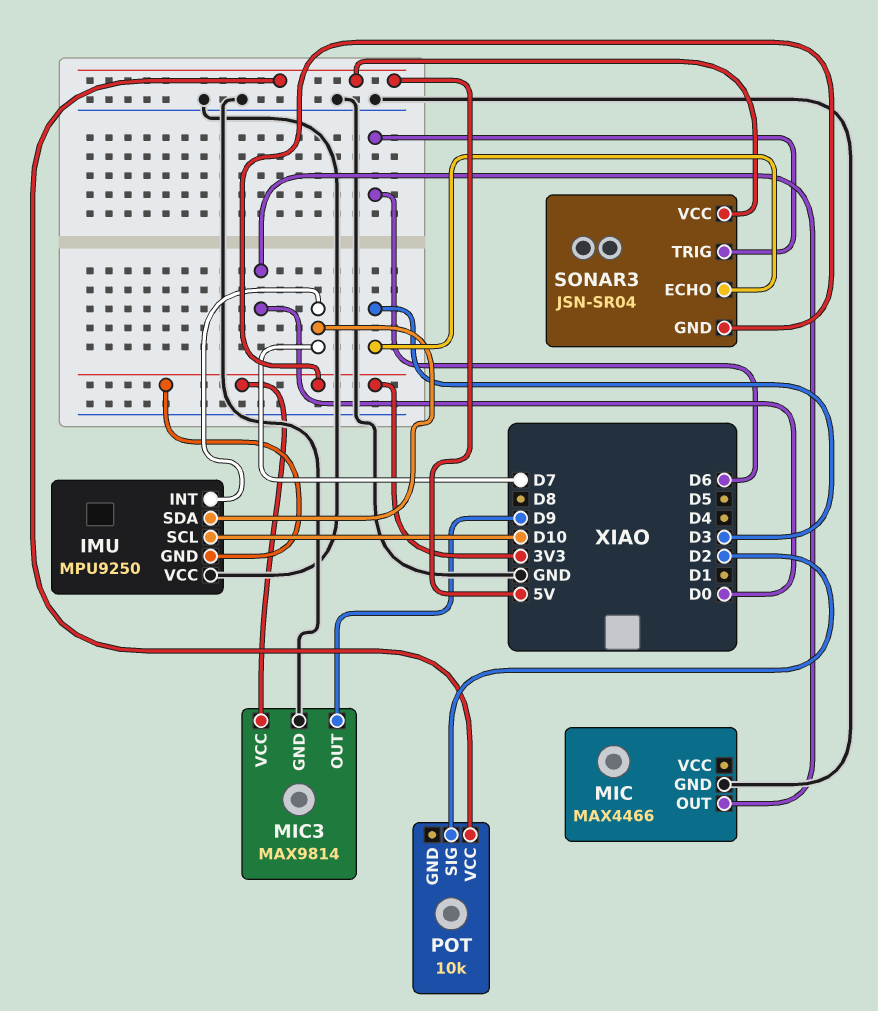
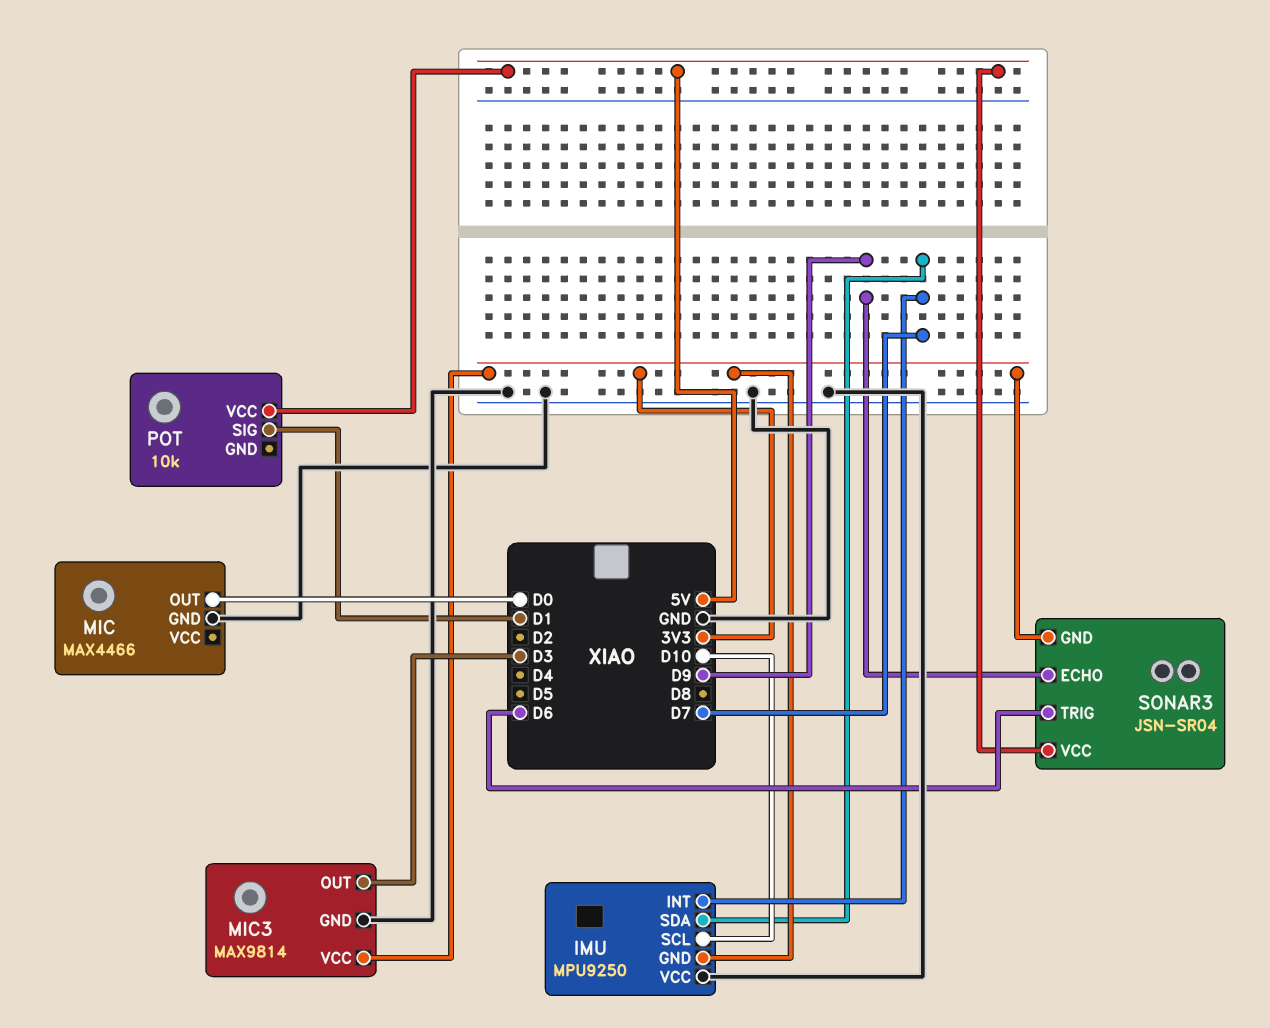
MIC3 pin OUT: D9 -> D3
POT pin SIG: D2 -> D1
SONAR3 pin ECHO: D3 -> D9

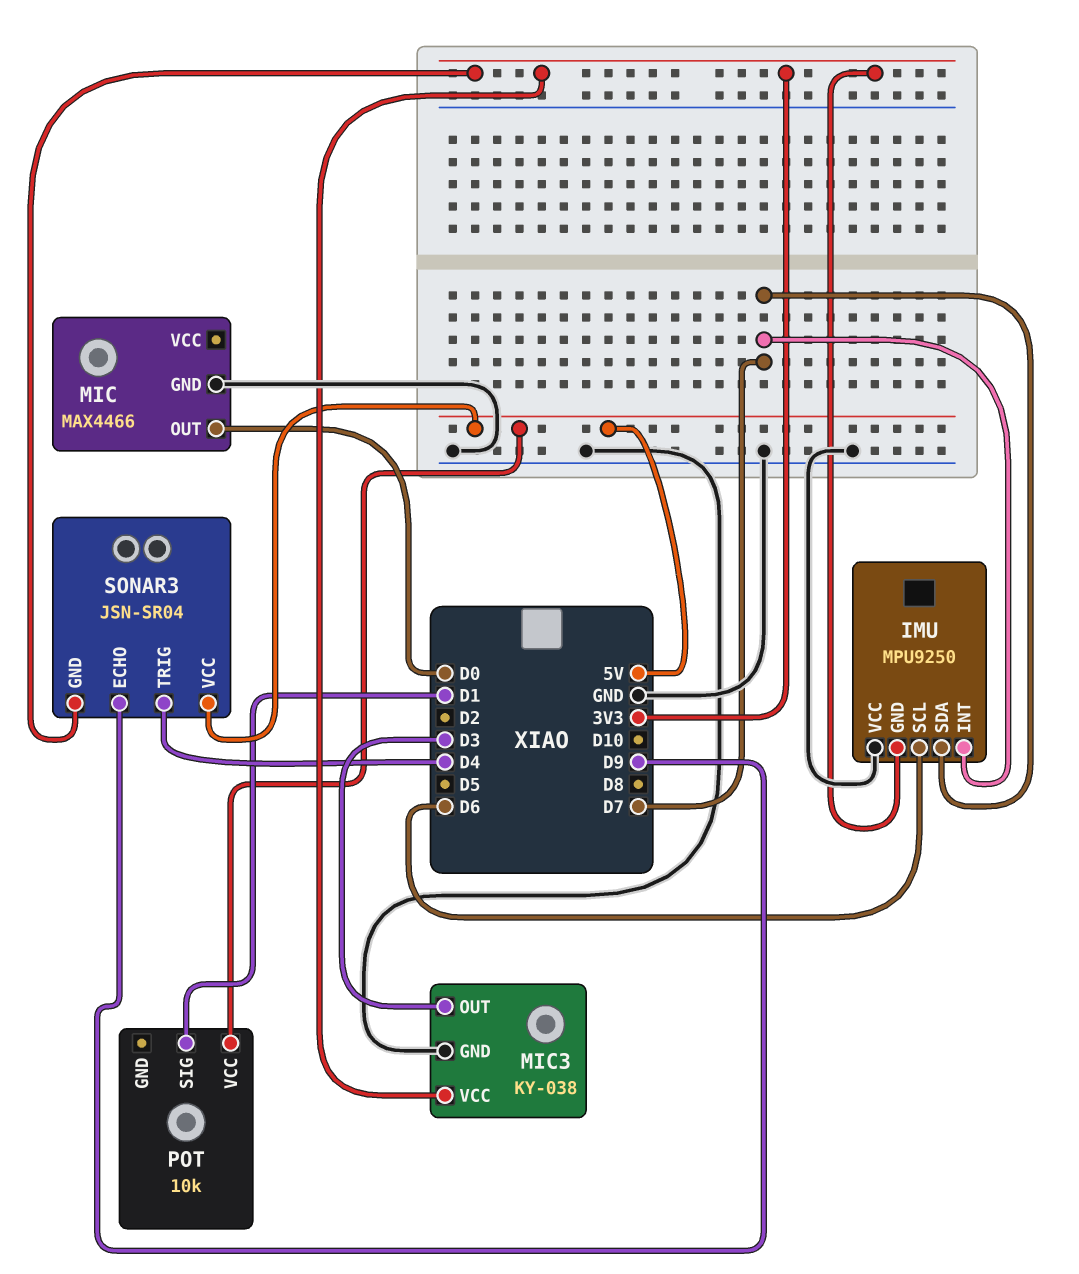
IMU pin SCL: D10 -> D6
MIC3: MAX9814 -> KY-038
SONAR3 pin TRIG: D6 -> D4

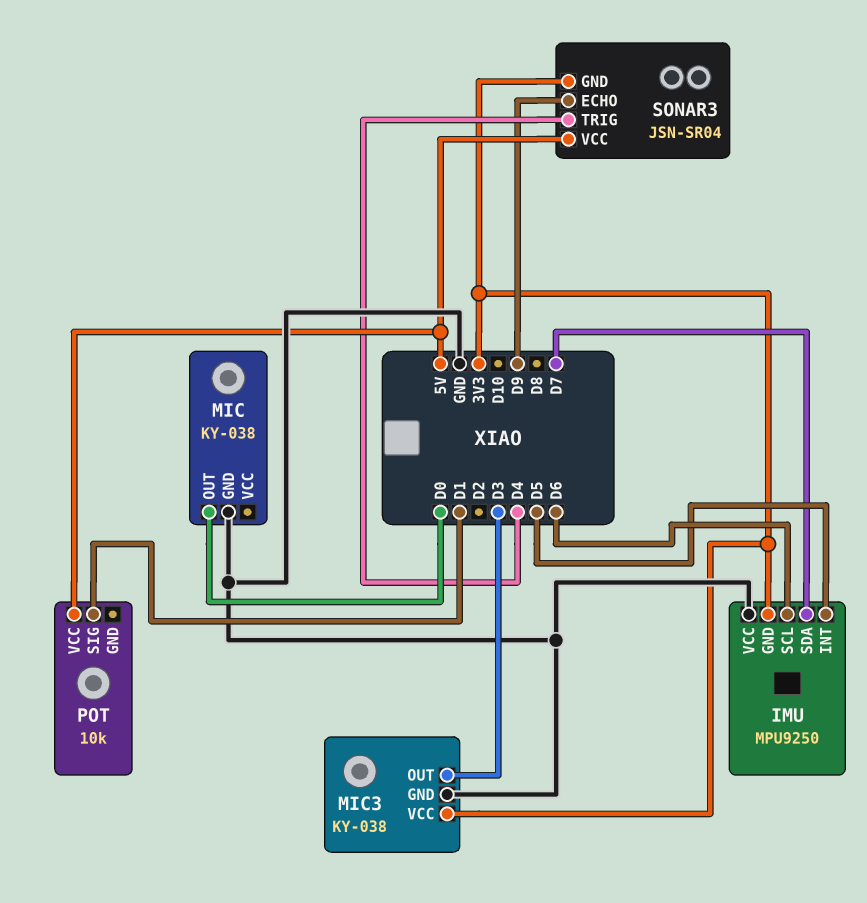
IMU pin INT: D7 -> D5
MIC: MAX4466 -> KY-038

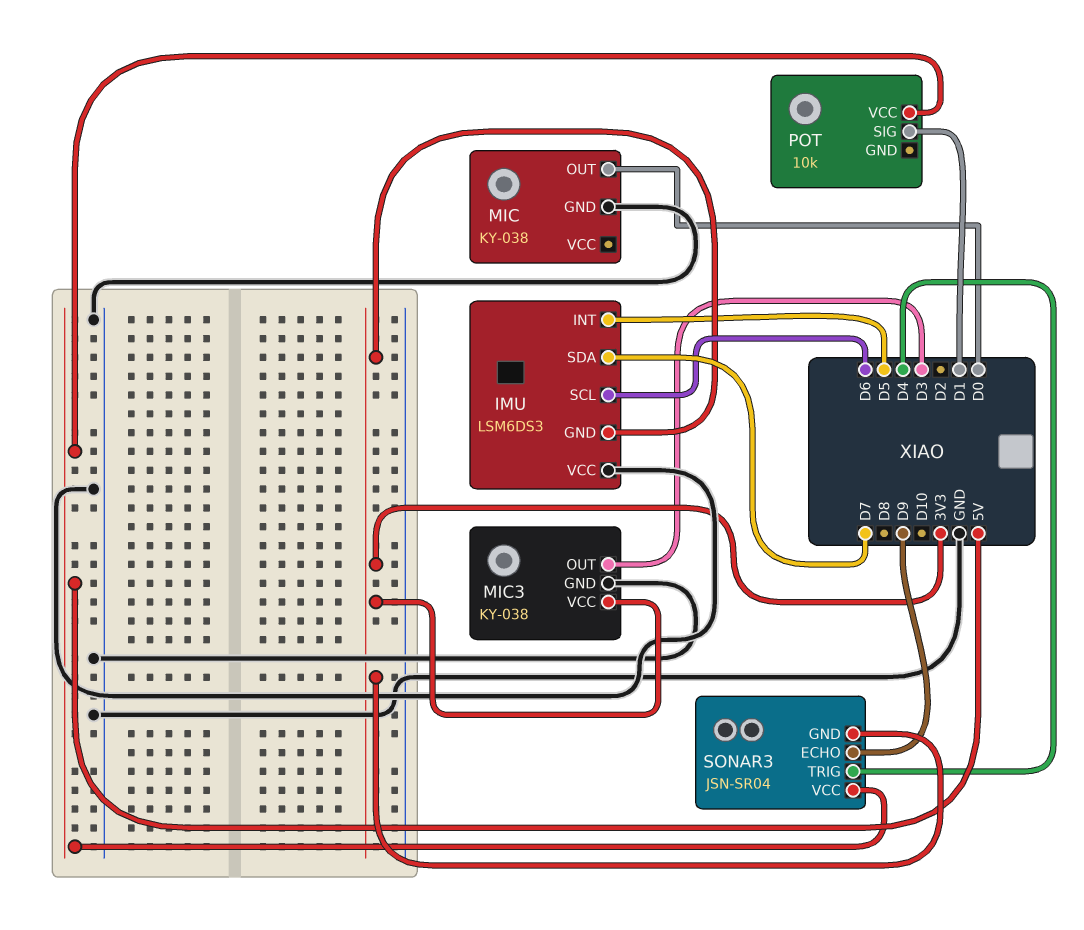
IMU: MPU9250 -> LSM6DS3

